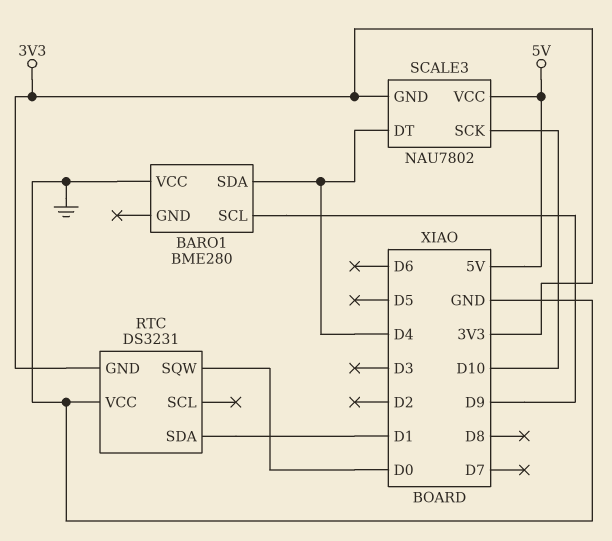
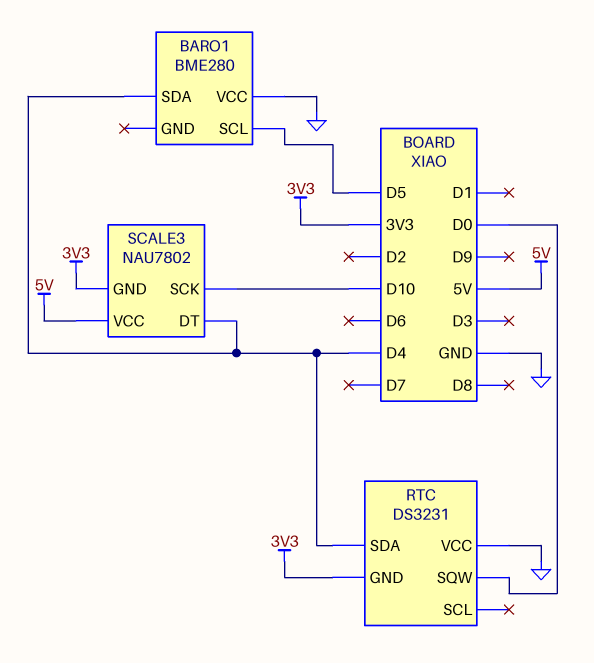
BARO1 pin SCL: D9 -> D5
RTC pin SDA: D1 -> D4

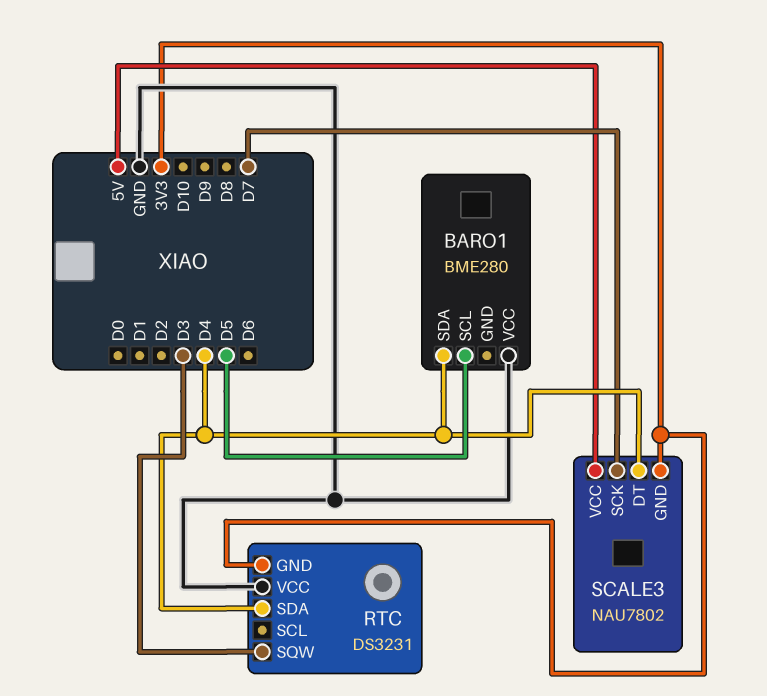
RTC pin SQW: D0 -> D3
SCALE3 pin SCK: D10 -> D7

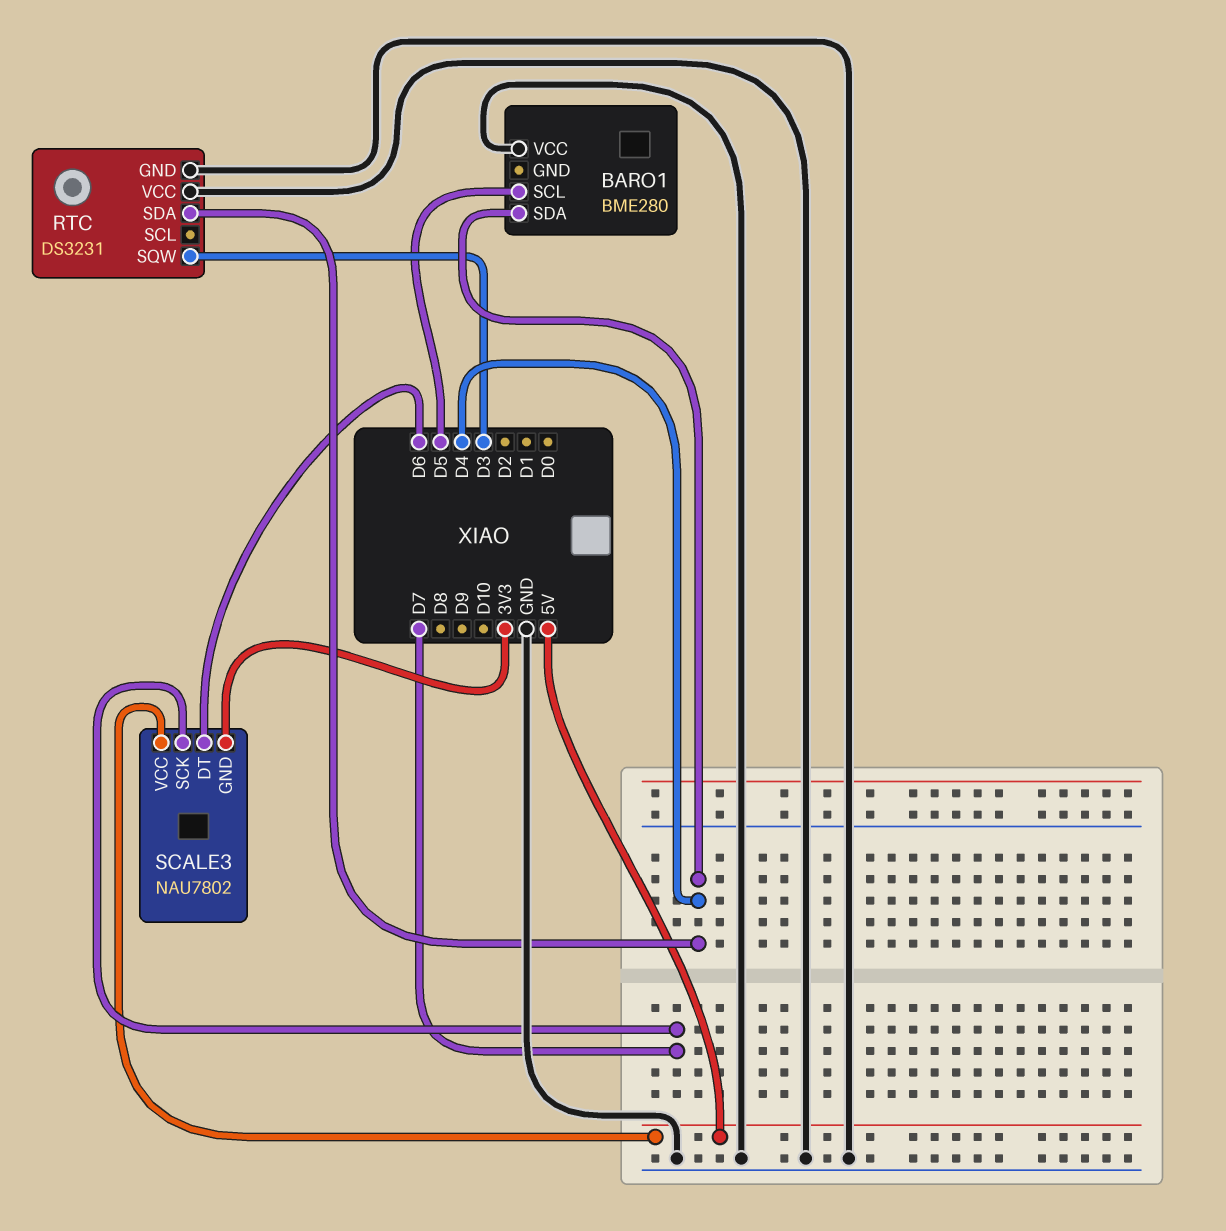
RTC pin GND: 3V3 -> GND
SCALE3 pin DT: D4 -> D6

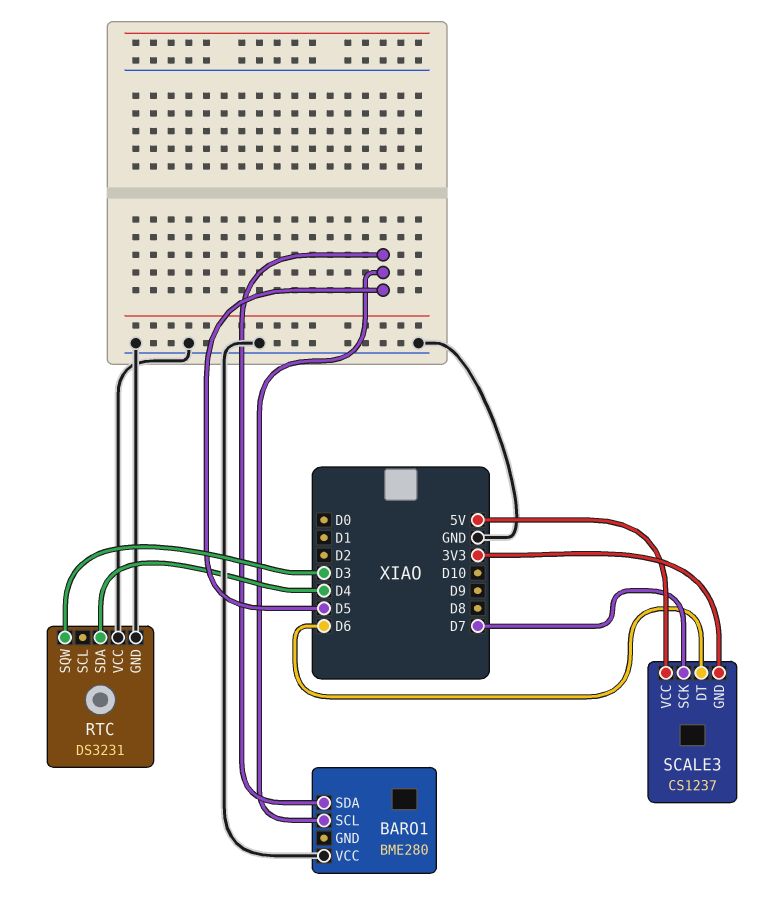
BARO1 pin SDA: D4 -> D5
SCALE3: NAU7802 -> CS1237

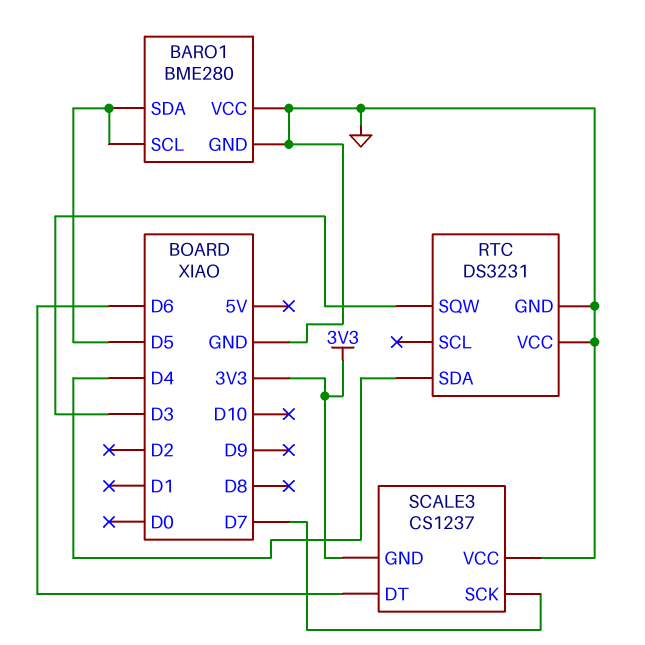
BARO1 pin GND: none -> GND
SCALE3 pin VCC: 5V -> GND

